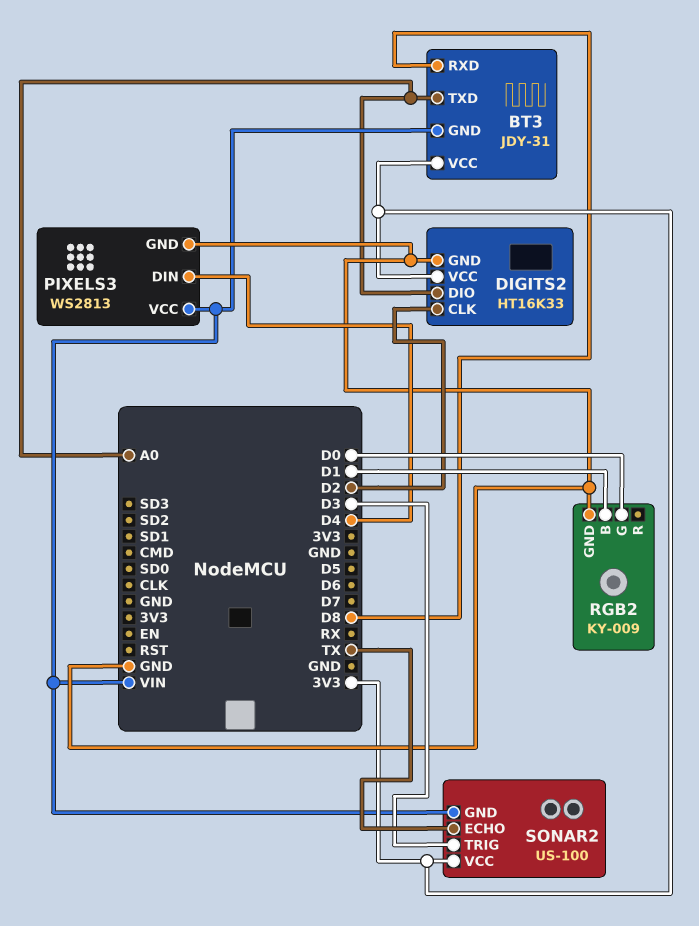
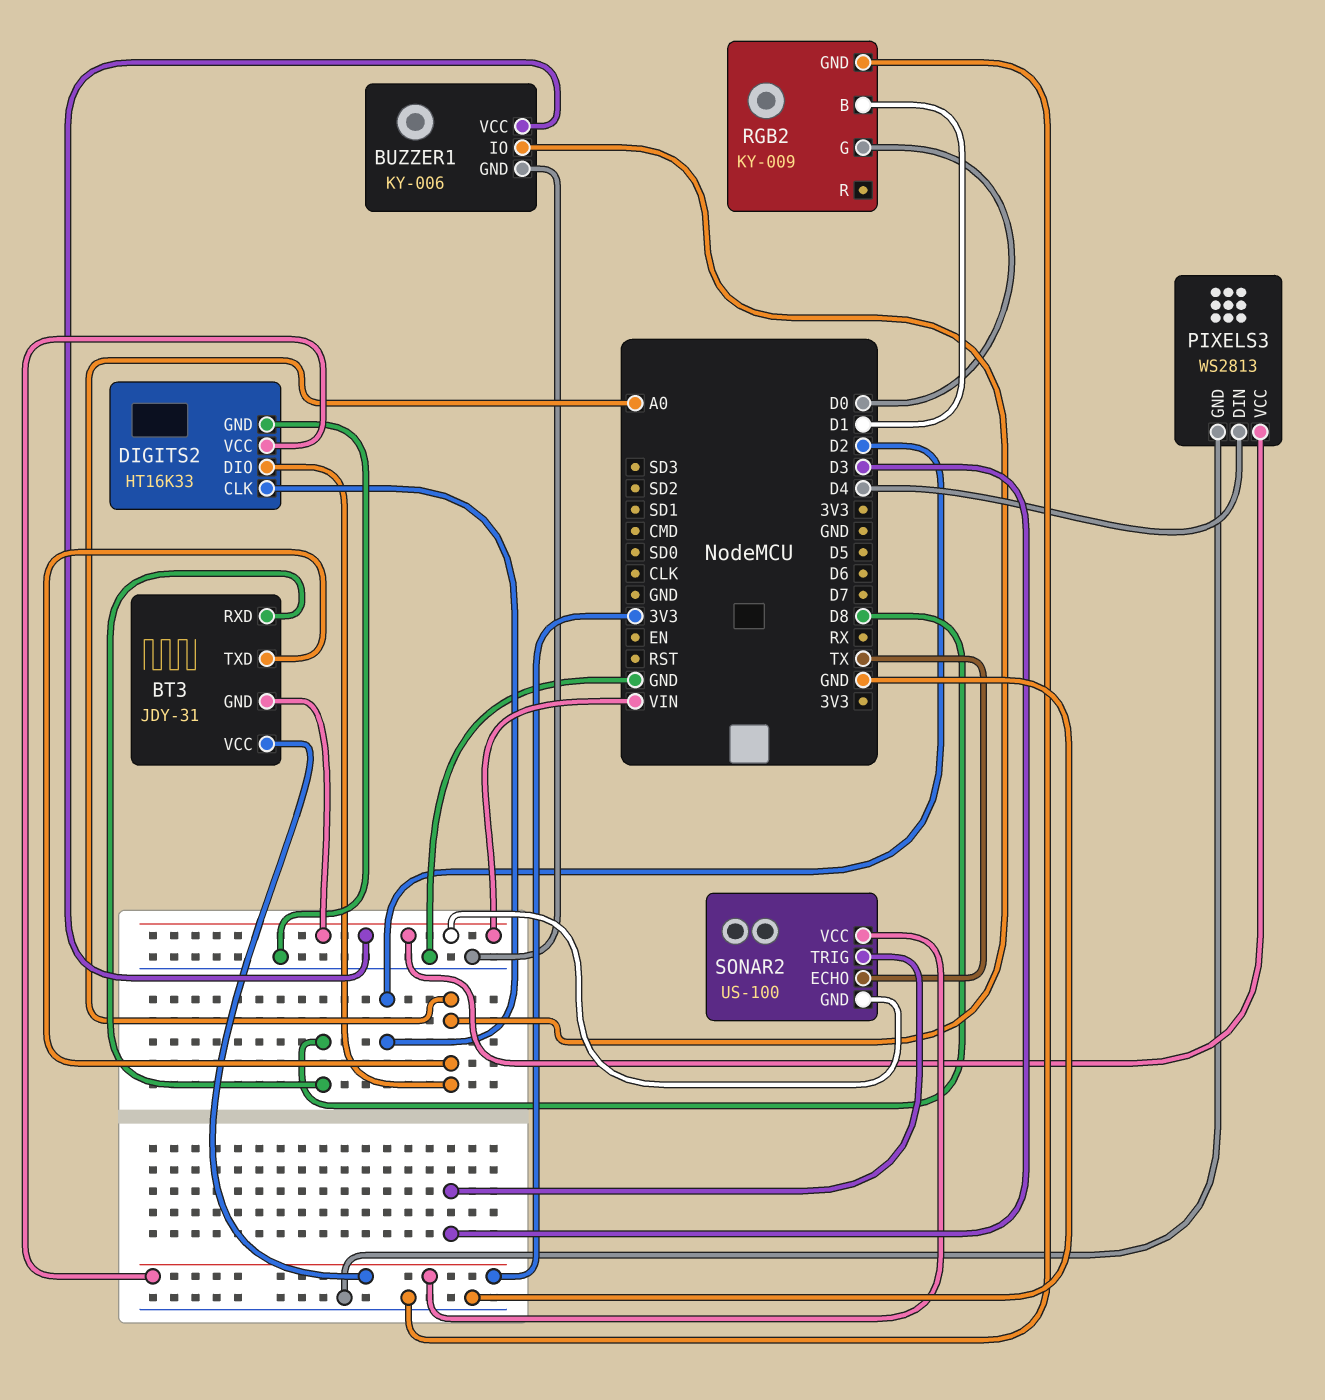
BUZZER1: none -> KY-006
BUZZER1 pin GND: none -> GND
BUZZER1 pin IO: none -> A0
BUZZER1 pin VCC: none -> VIN

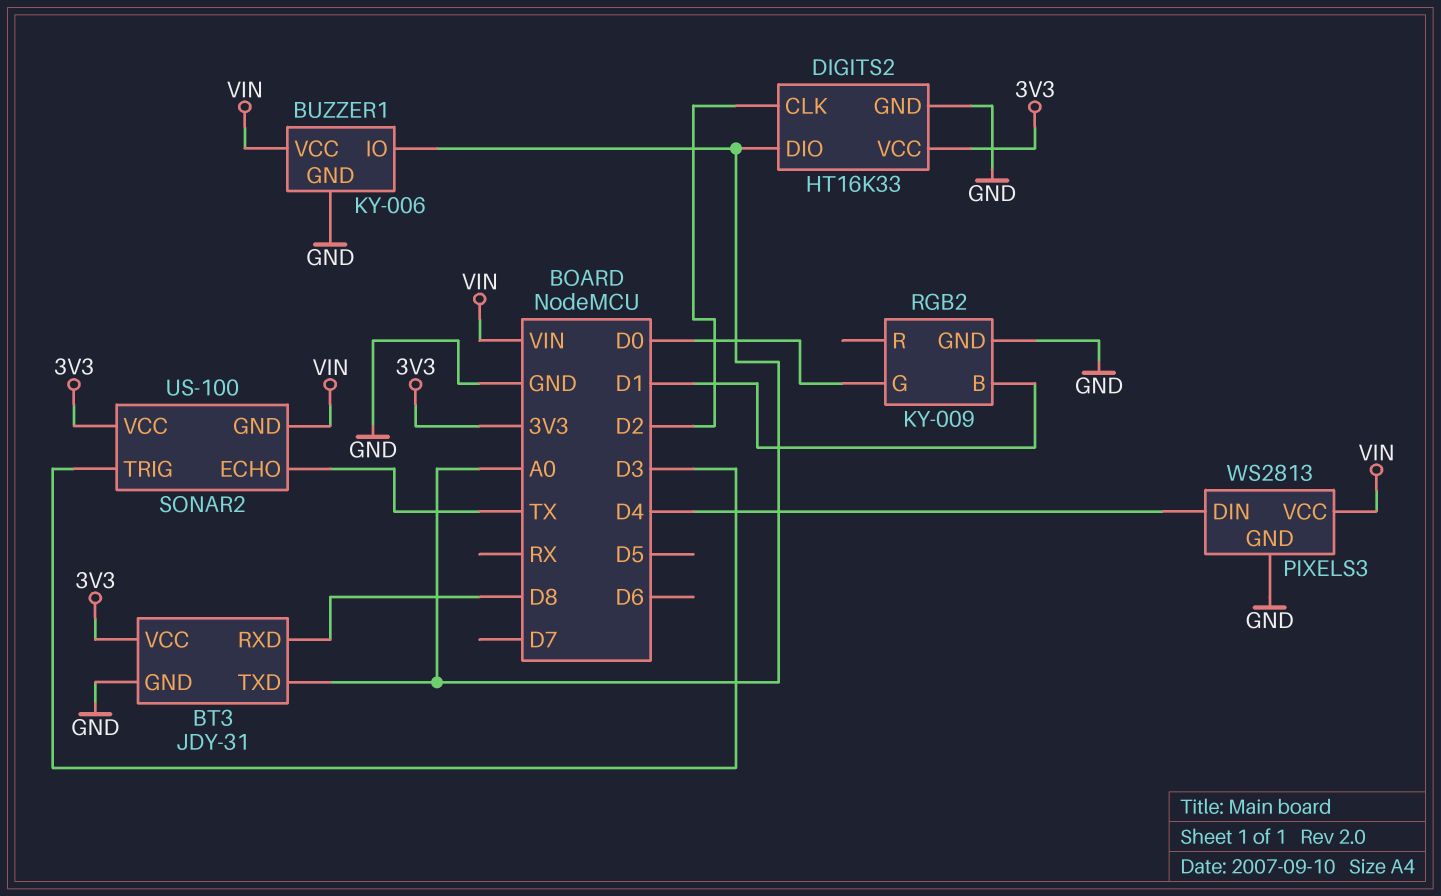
BT3 pin GND: VIN -> GND

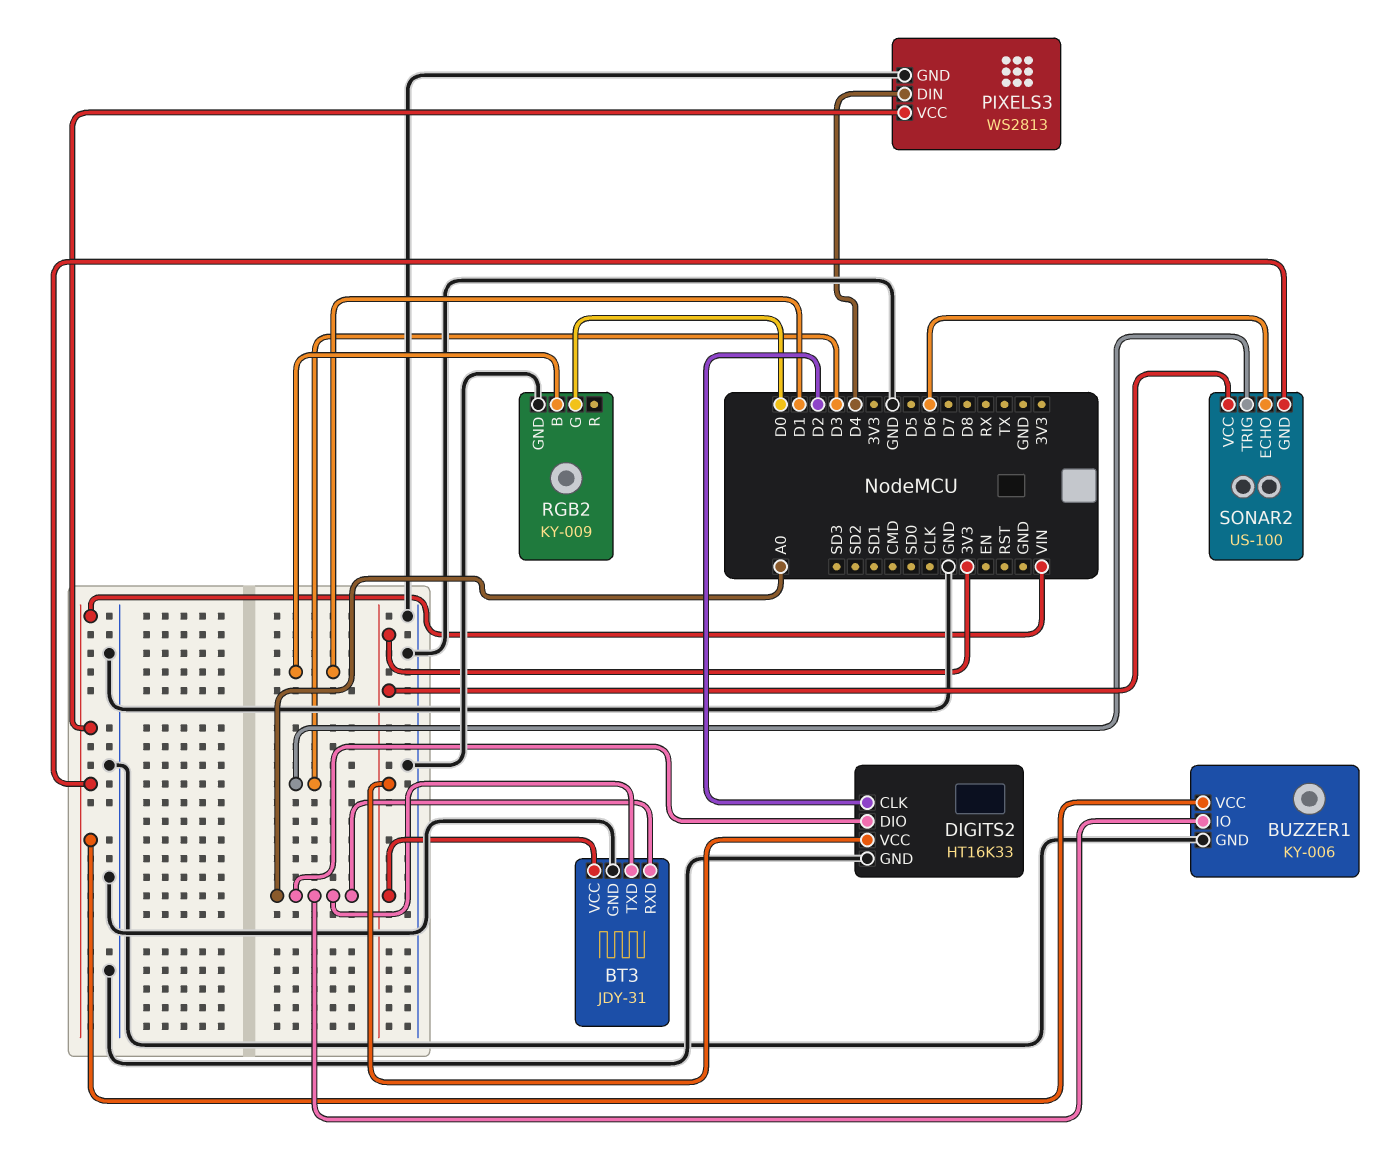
BT3 pin RXD: D8 -> A0
SONAR2 pin ECHO: TX -> D6

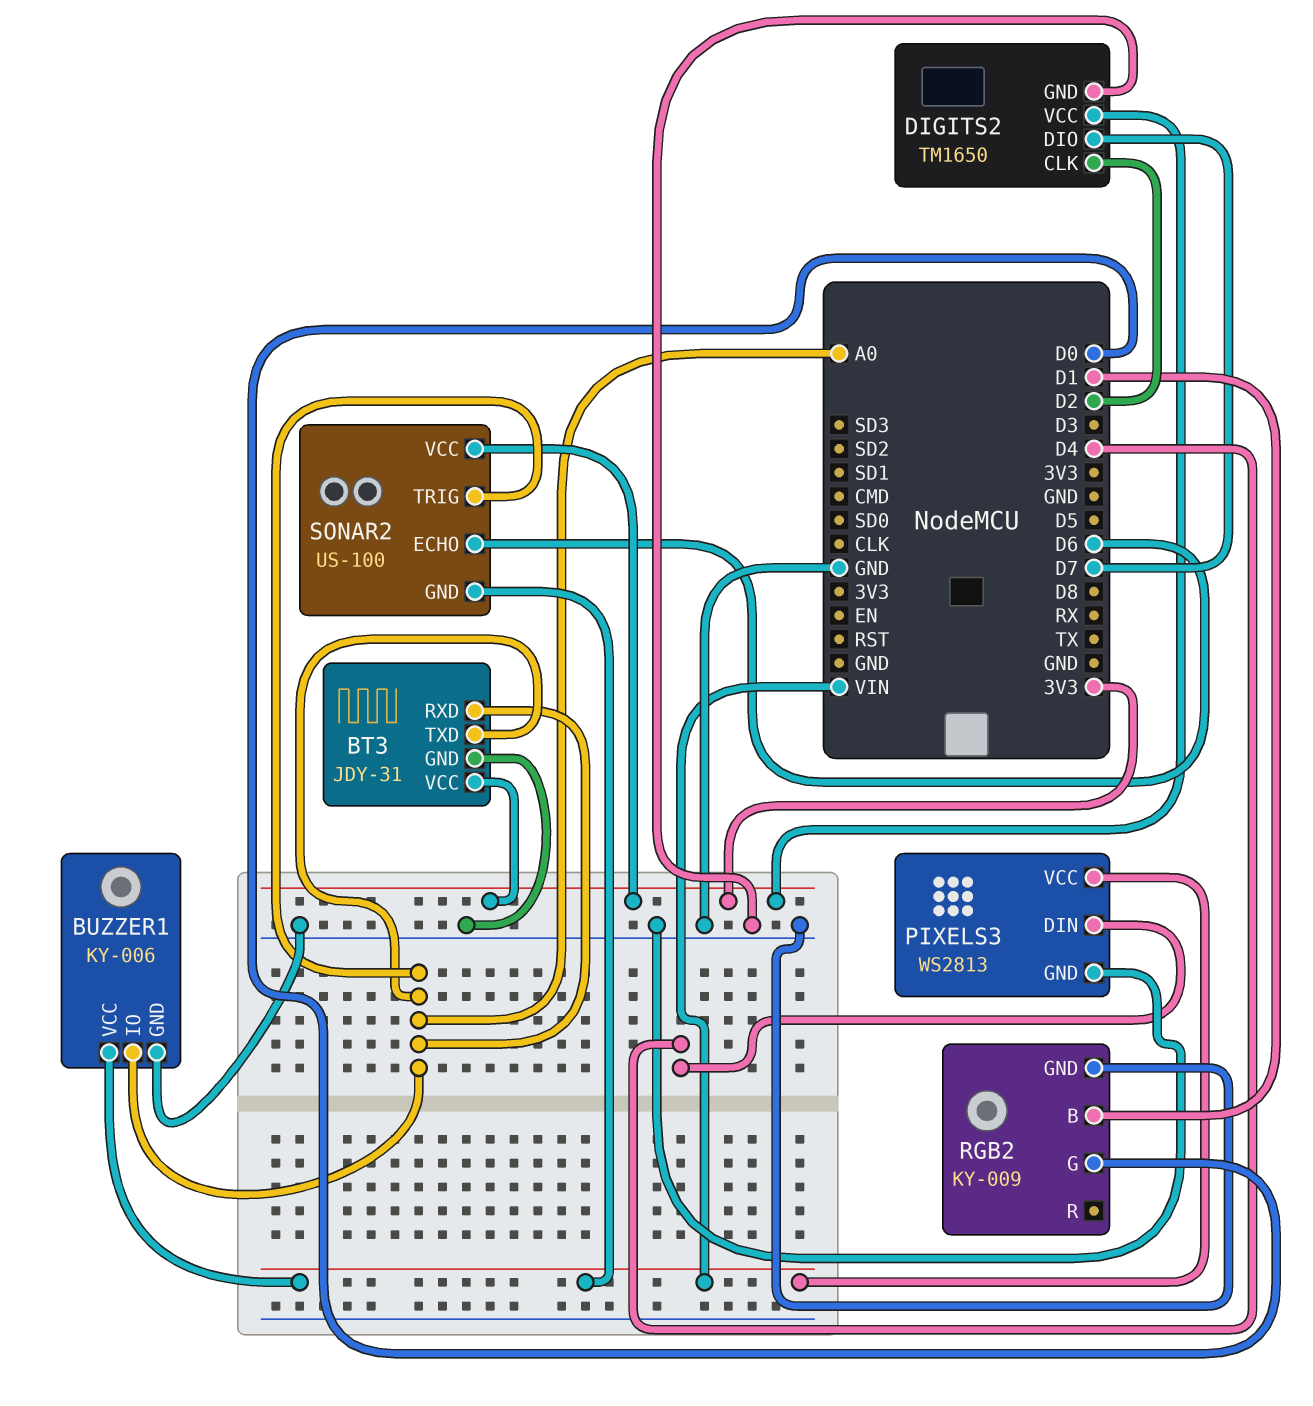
DIGITS2: HT16K33 -> TM1650
DIGITS2 pin DIO: A0 -> D7
SONAR2 pin TRIG: D3 -> A0

